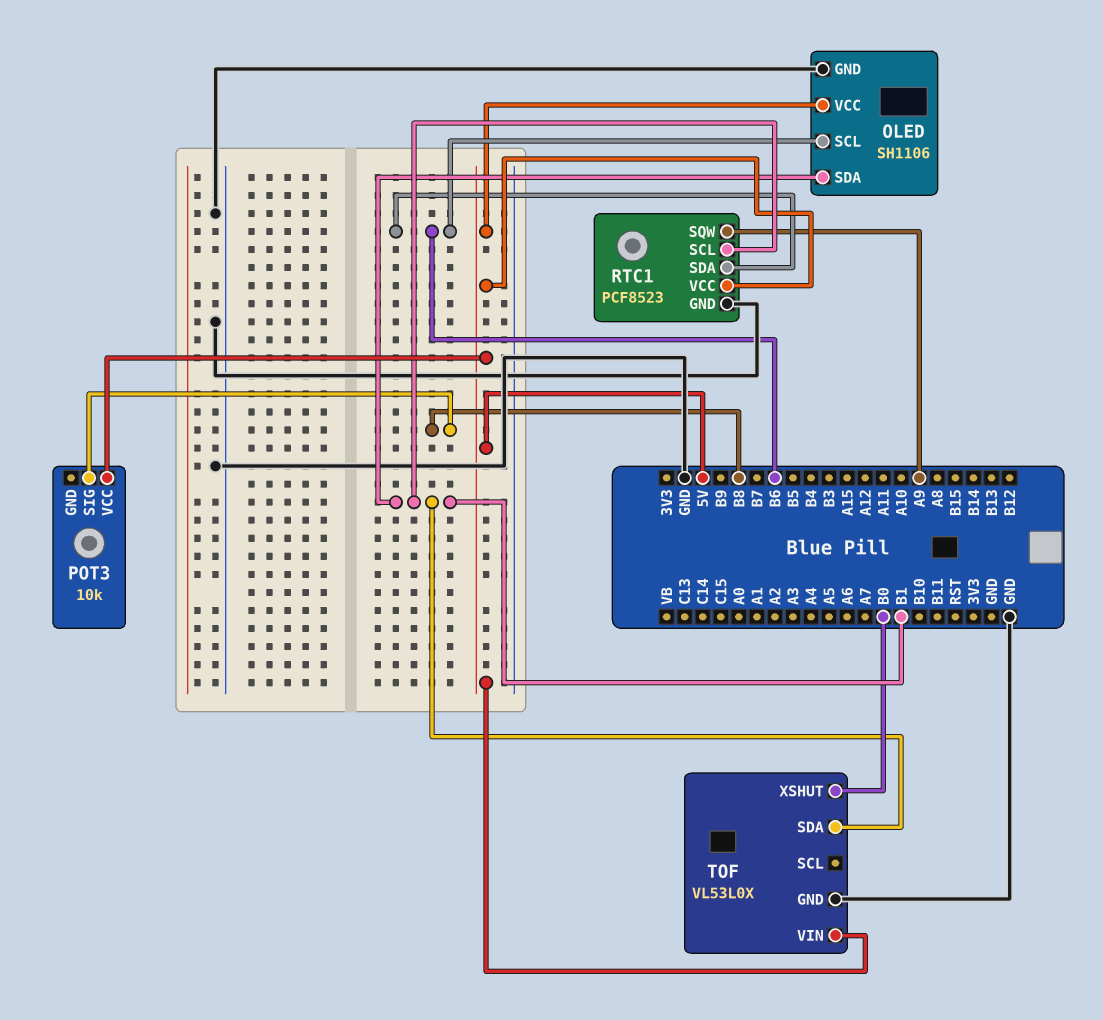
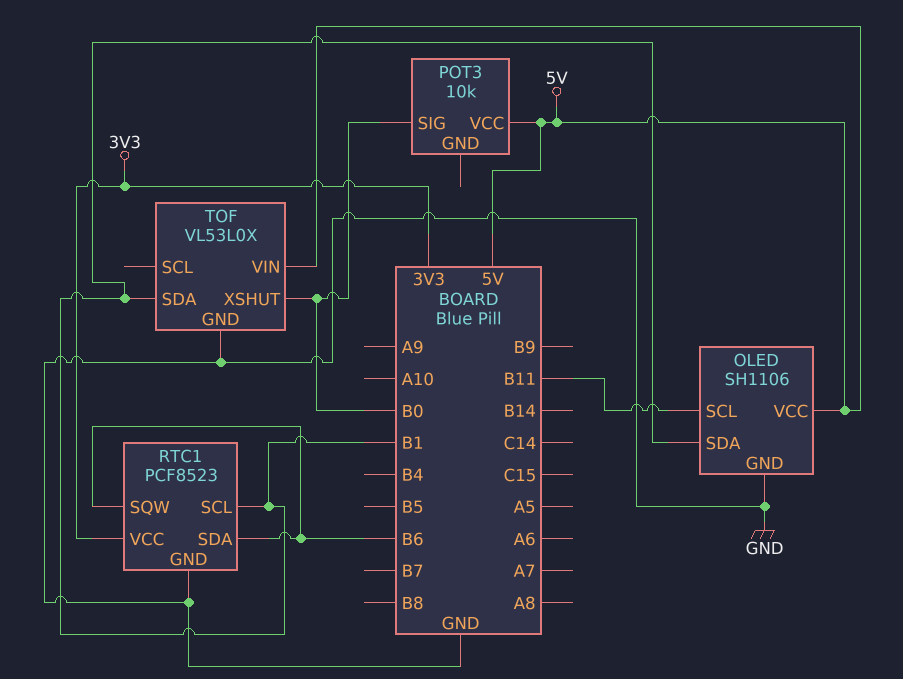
OLED pin SCL: B6 -> B11
POT3 pin SIG: B8 -> B0
RTC1 pin SQW: A9 -> B6
RTC1 pin VCC: 5V -> 3V3

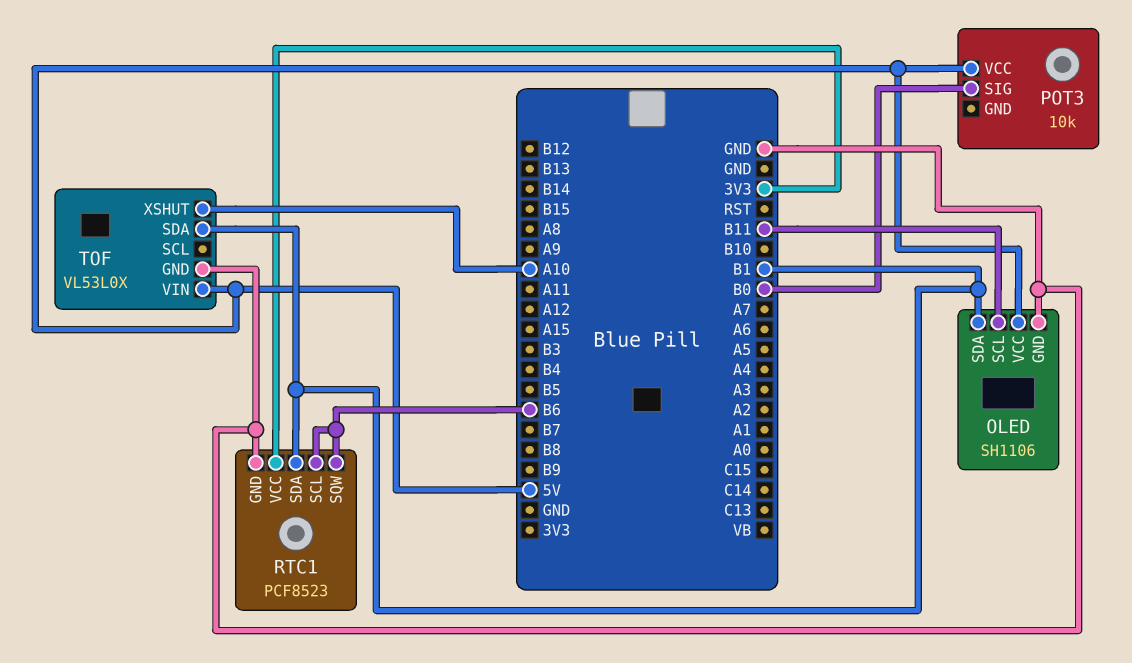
RTC1 pin SCL: B1 -> B6
RTC1 pin SDA: B6 -> B1
TOF pin XSHUT: B0 -> A10

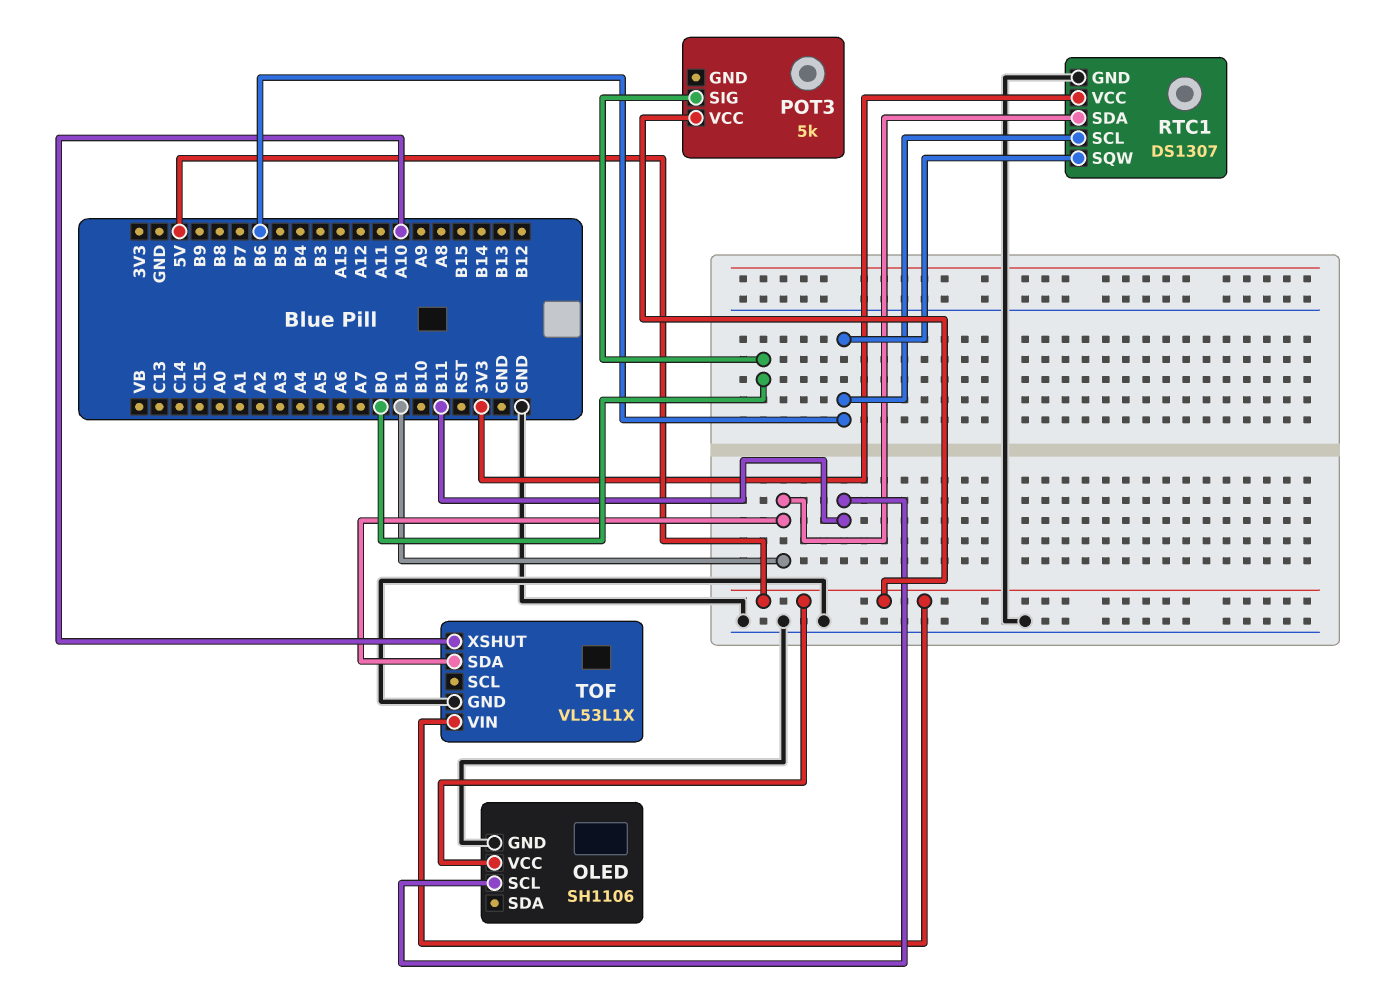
OLED pin SDA: B1 -> none
POT3: 10k -> 5k
RTC1: PCF8523 -> DS1307
TOF: VL53L0X -> VL53L1X

